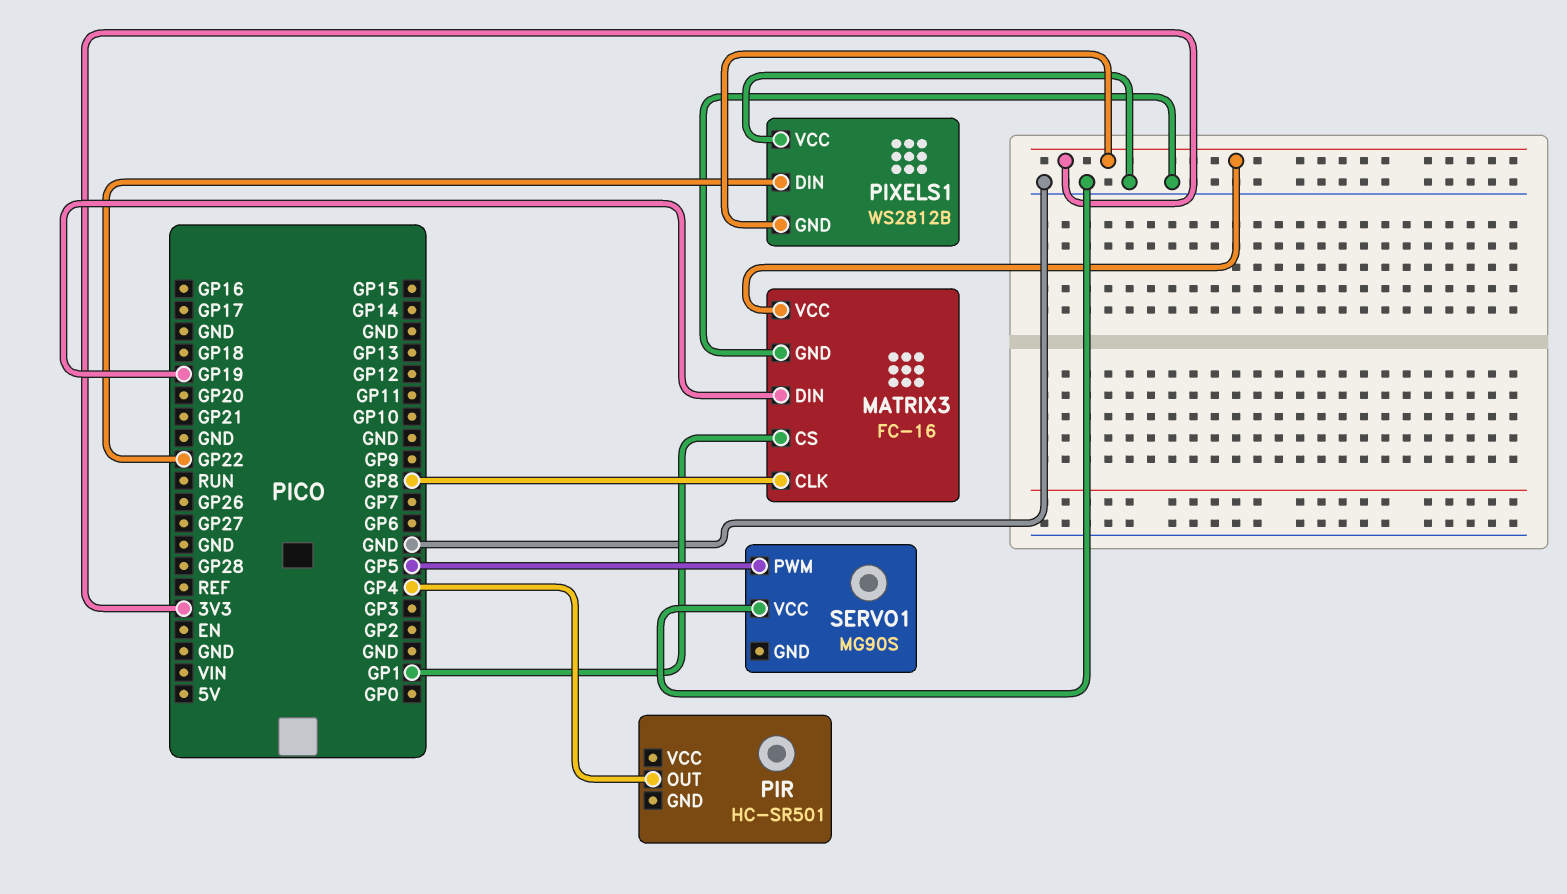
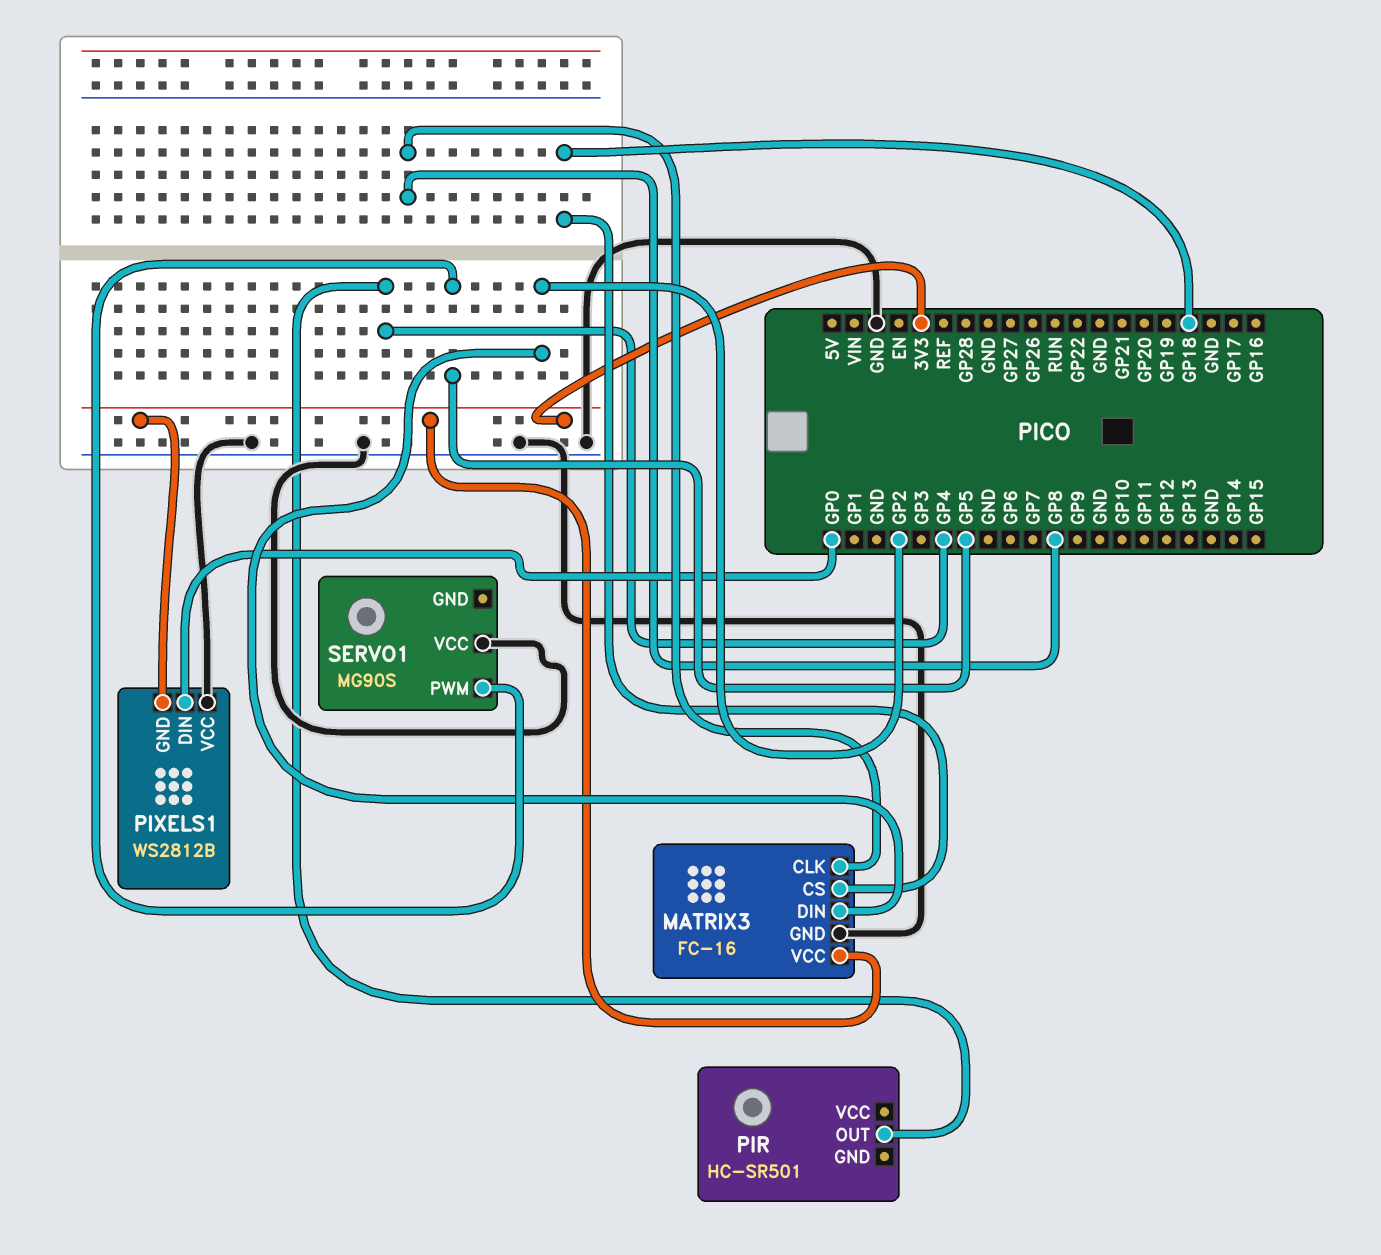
MATRIX3 pin CS: GP1 -> GP18
MATRIX3 pin DIN: GP19 -> GP2
PIXELS1 pin DIN: GP22 -> GP0

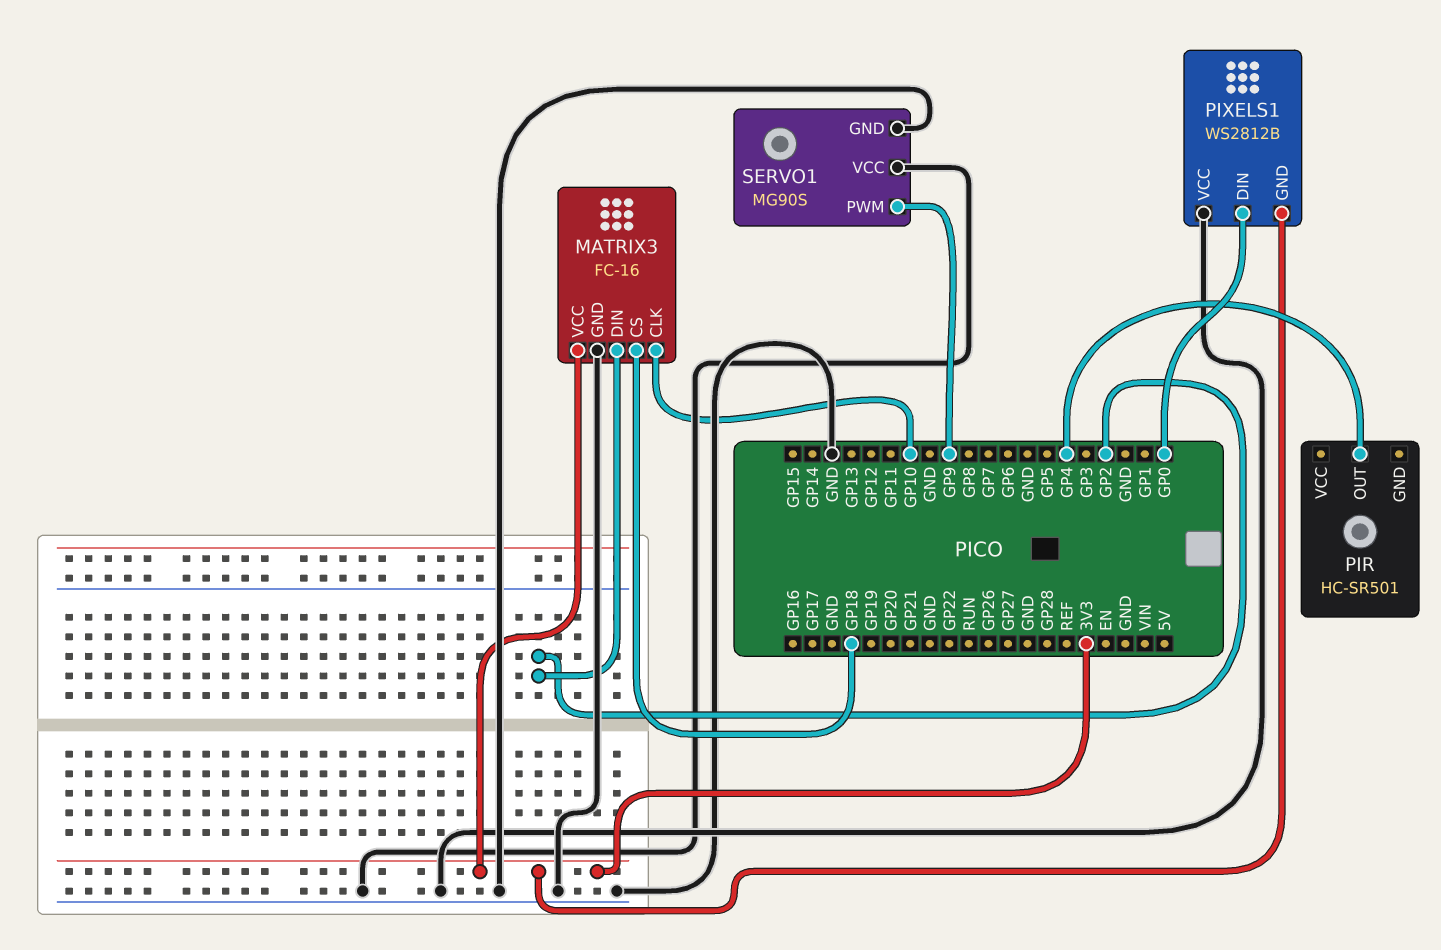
MATRIX3 pin CLK: GP8 -> GP10
SERVO1 pin GND: none -> GND
SERVO1 pin PWM: GP5 -> GP9

